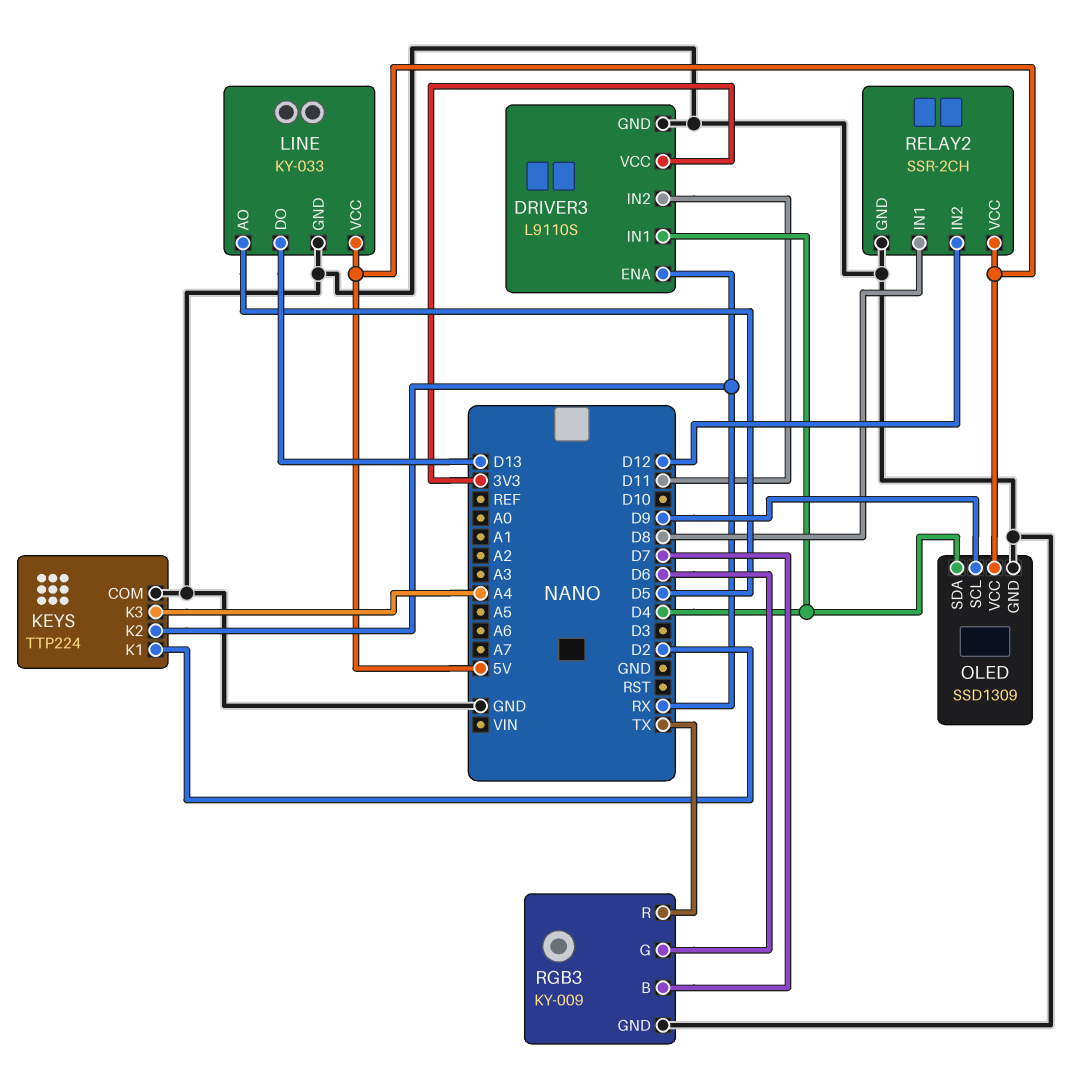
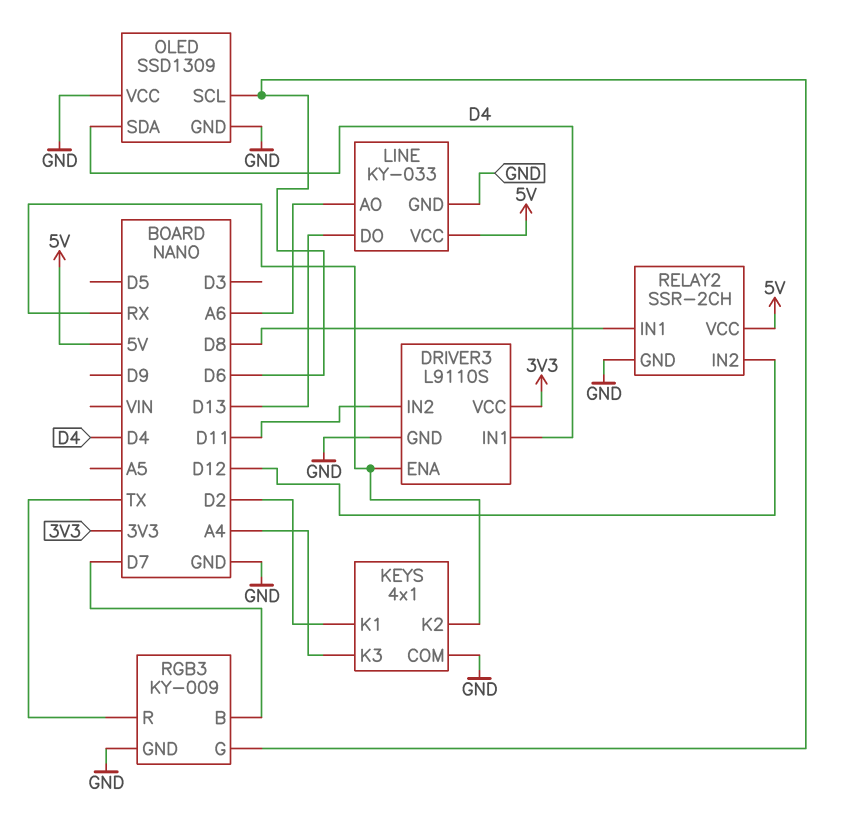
KEYS: TTP224 -> 4x1
LINE pin AO: D5 -> A6
OLED pin SCL: D9 -> D6
OLED pin VCC: 5V -> GND

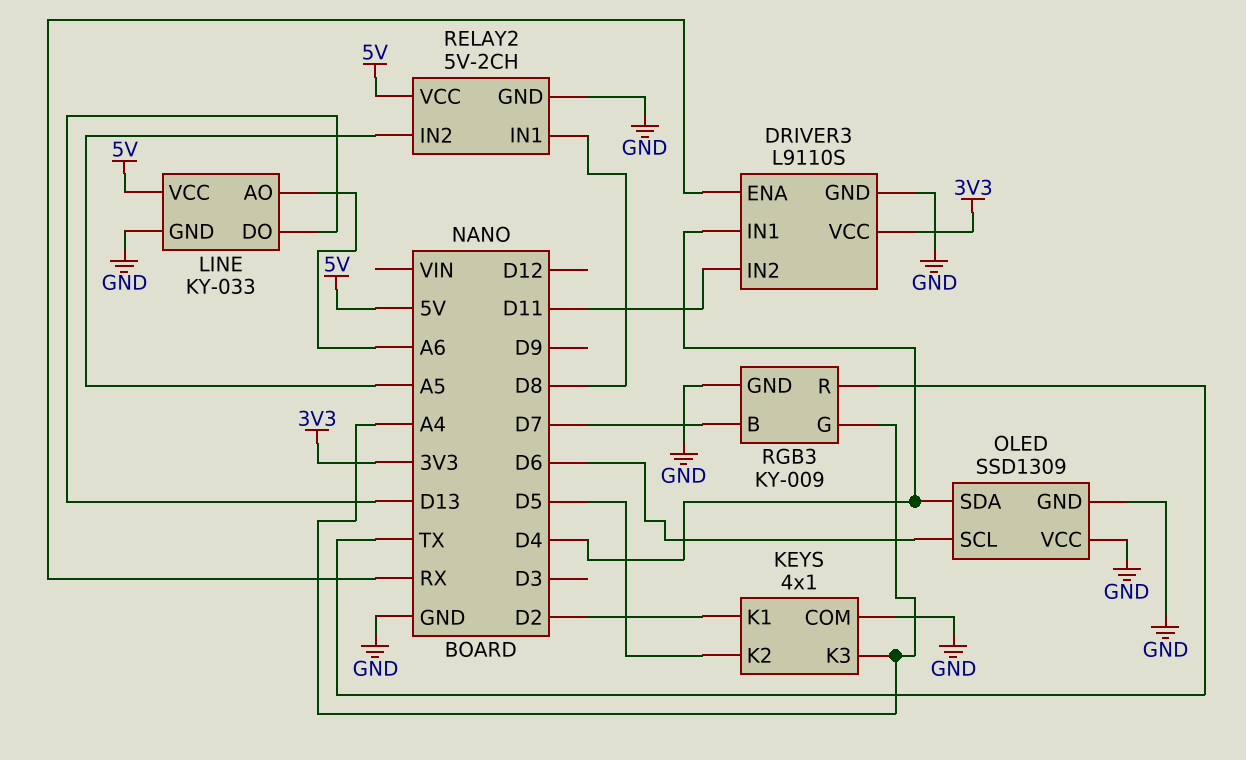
KEYS pin K2: RX -> D5
RELAY2: SSR-2CH -> 5V-2CH
RELAY2 pin IN2: D12 -> A5
RGB3 pin G: D6 -> A4

